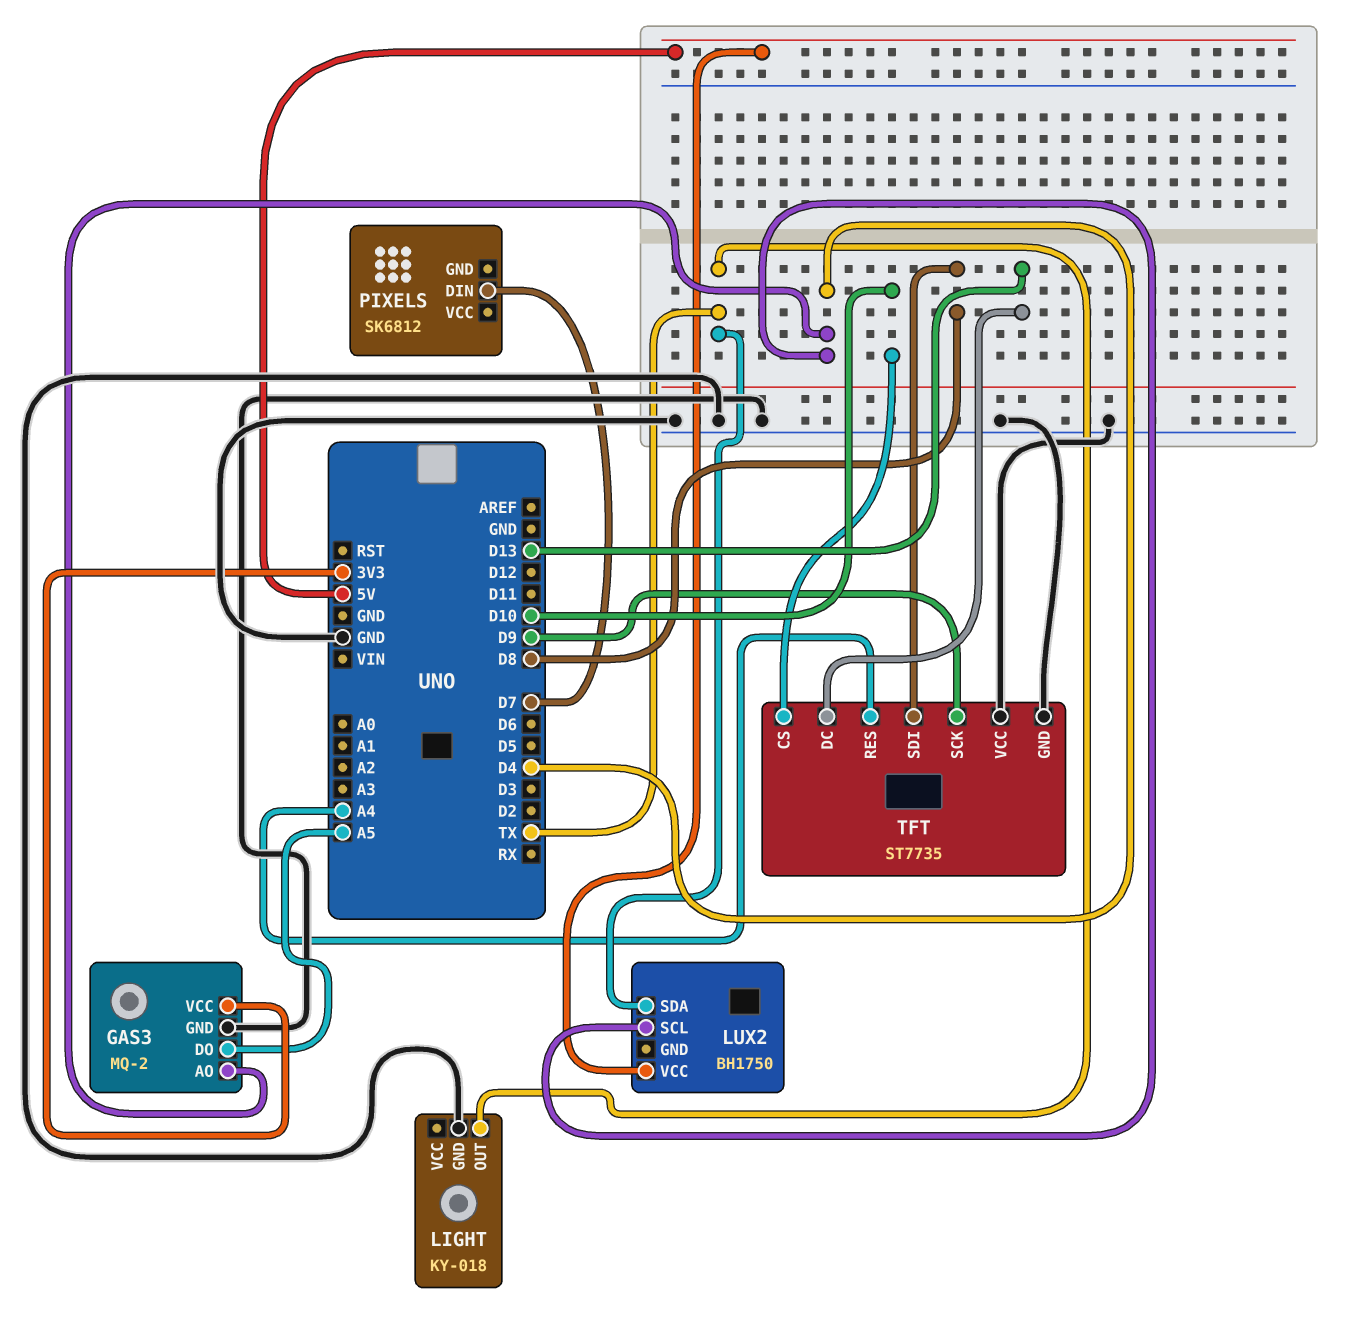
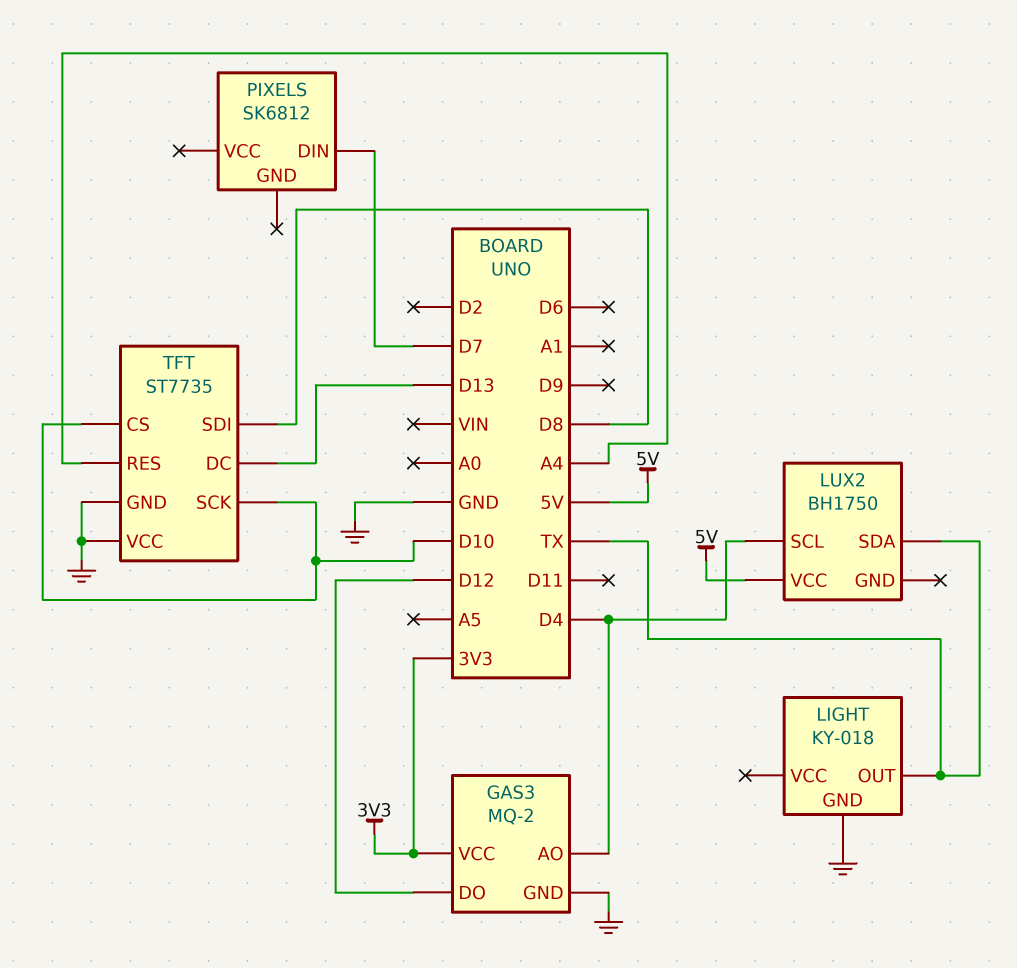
GAS3 pin DO: A5 -> D12
TFT pin SCK: D9 -> D10

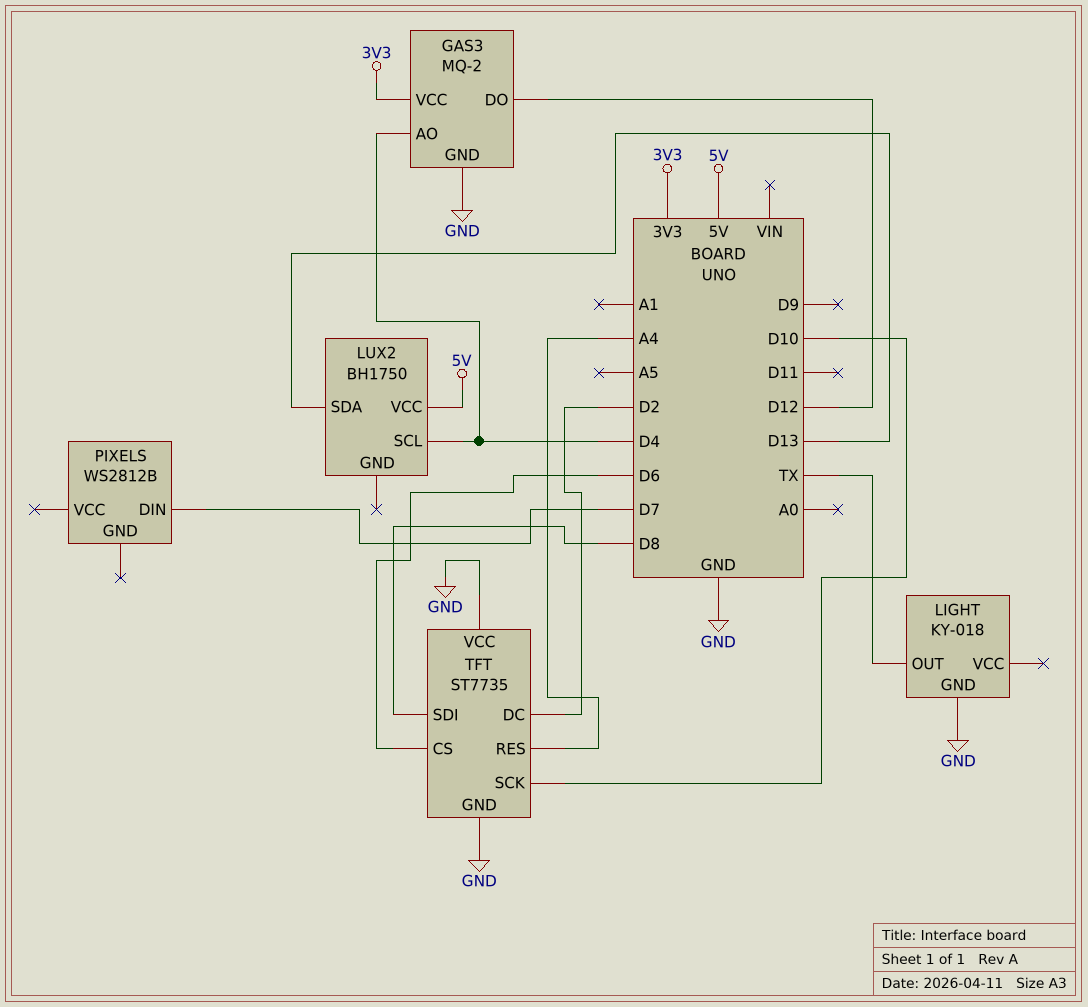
LUX2 pin SDA: TX -> D13
PIXELS: SK6812 -> WS2812B
TFT pin CS: D10 -> D6
TFT pin DC: D13 -> D2

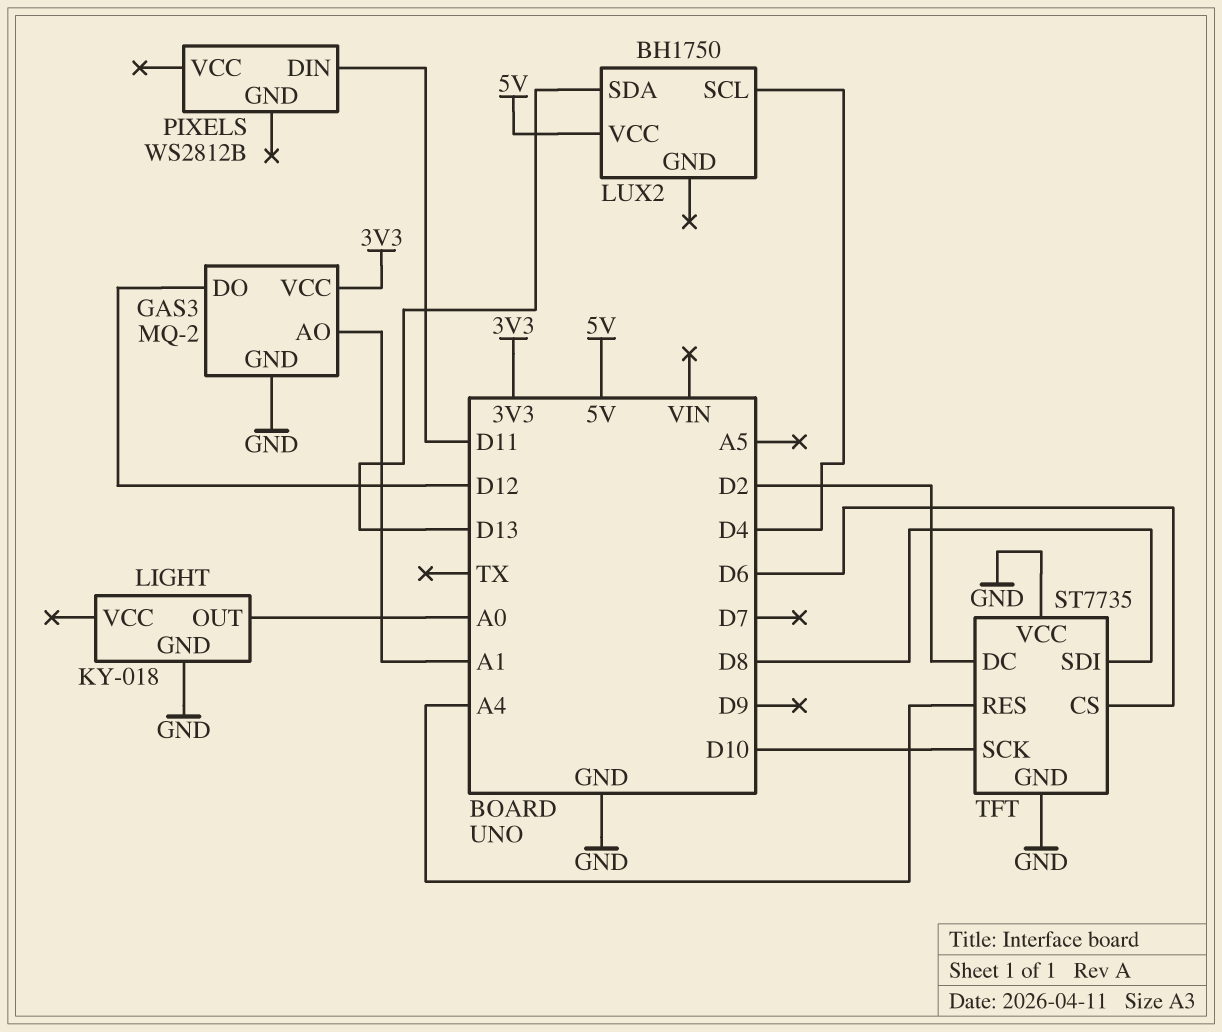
GAS3 pin AO: D4 -> A1
LIGHT pin OUT: TX -> A0
PIXELS pin DIN: D7 -> D11

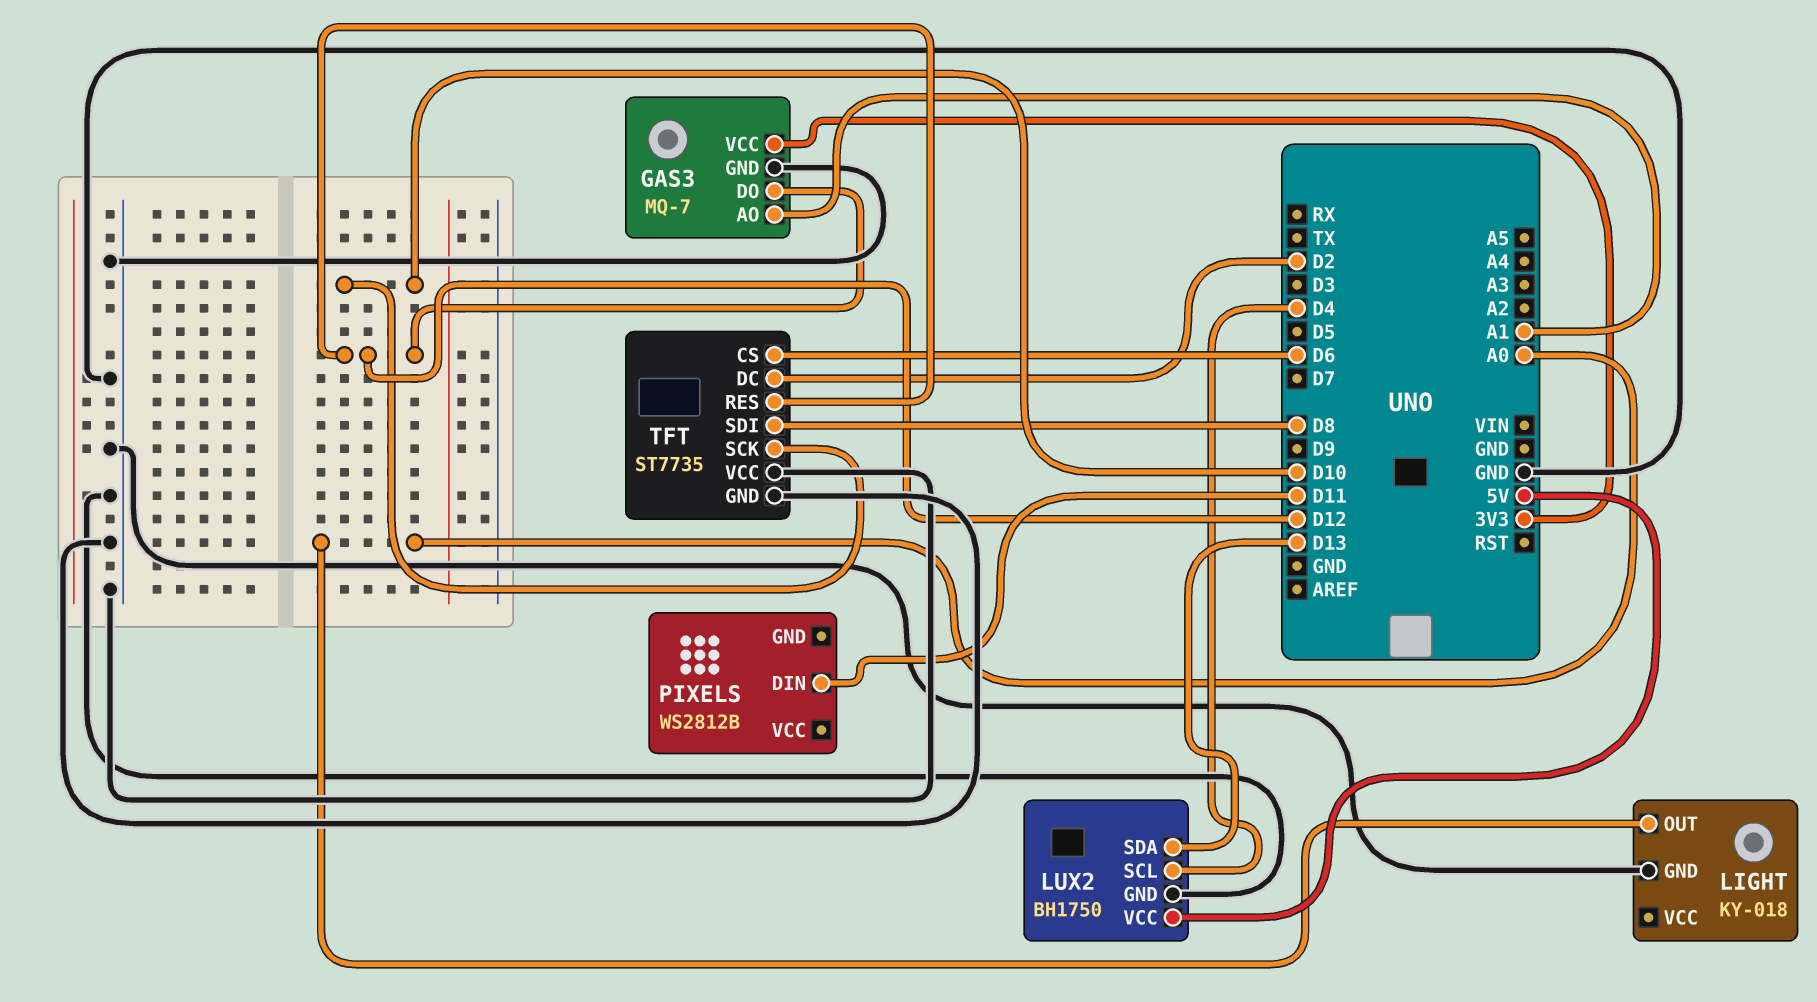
GAS3: MQ-2 -> MQ-7
LUX2 pin GND: none -> GND
TFT pin RES: A4 -> D12

